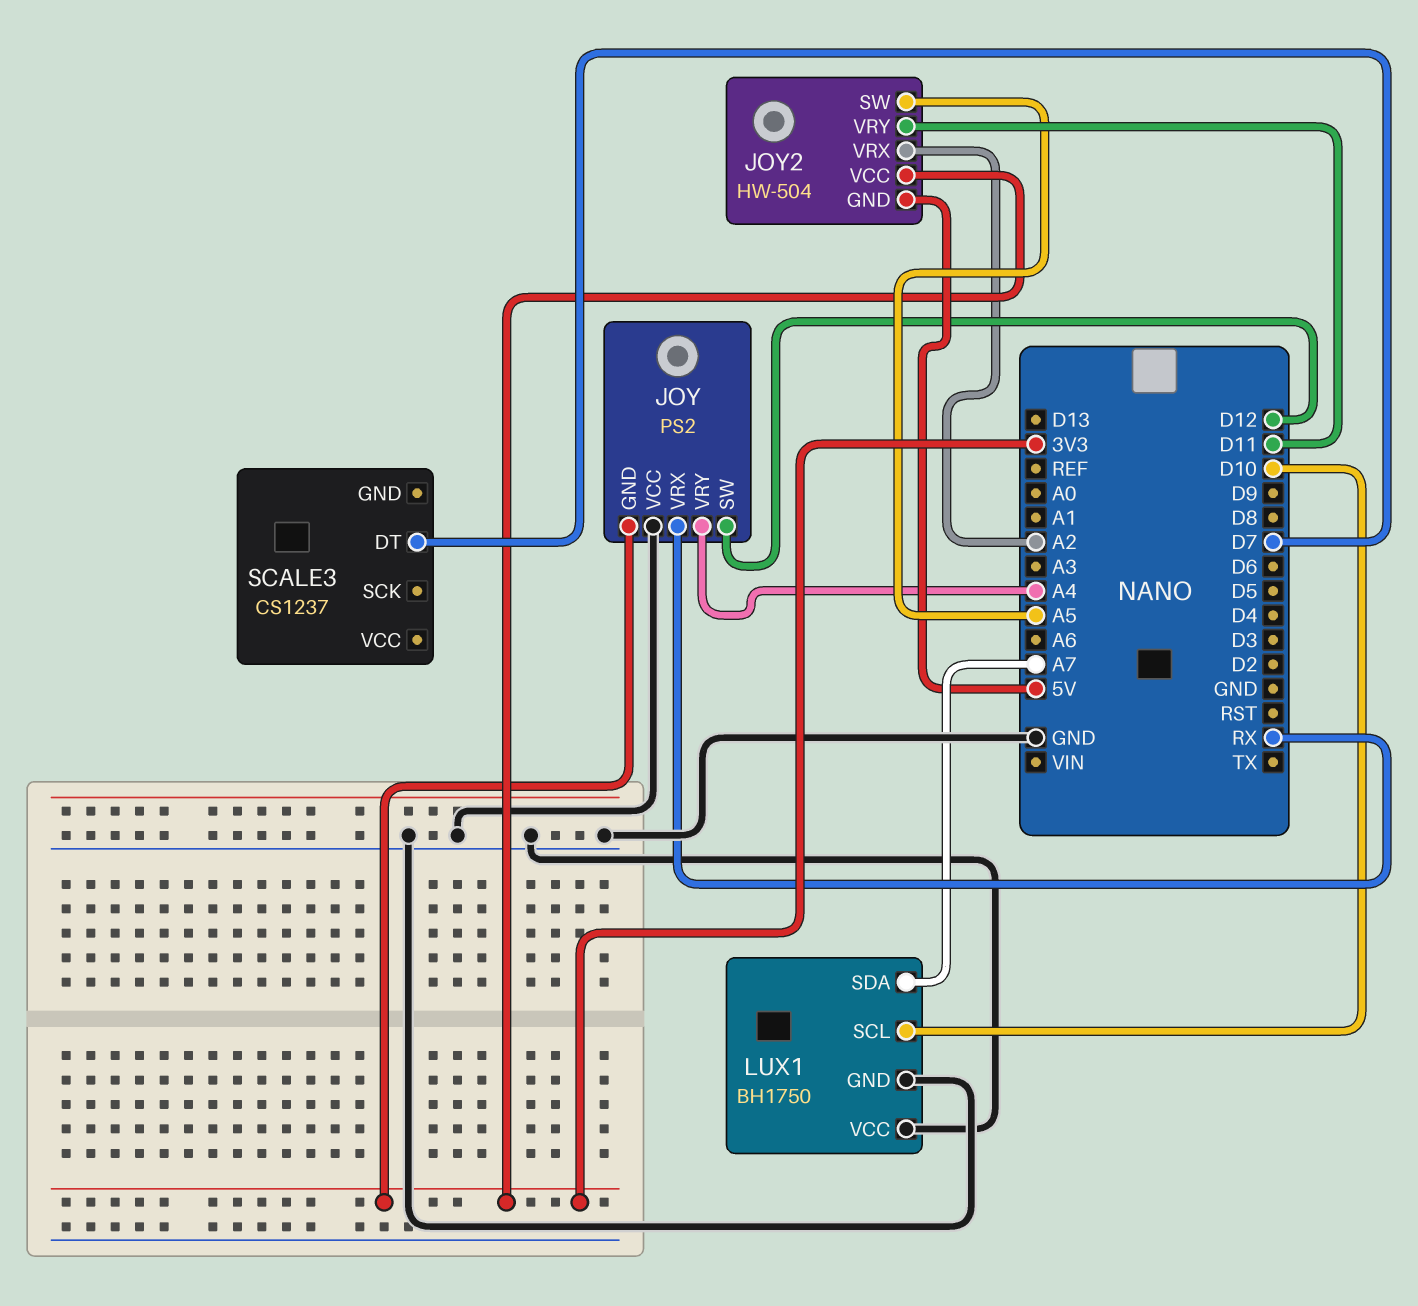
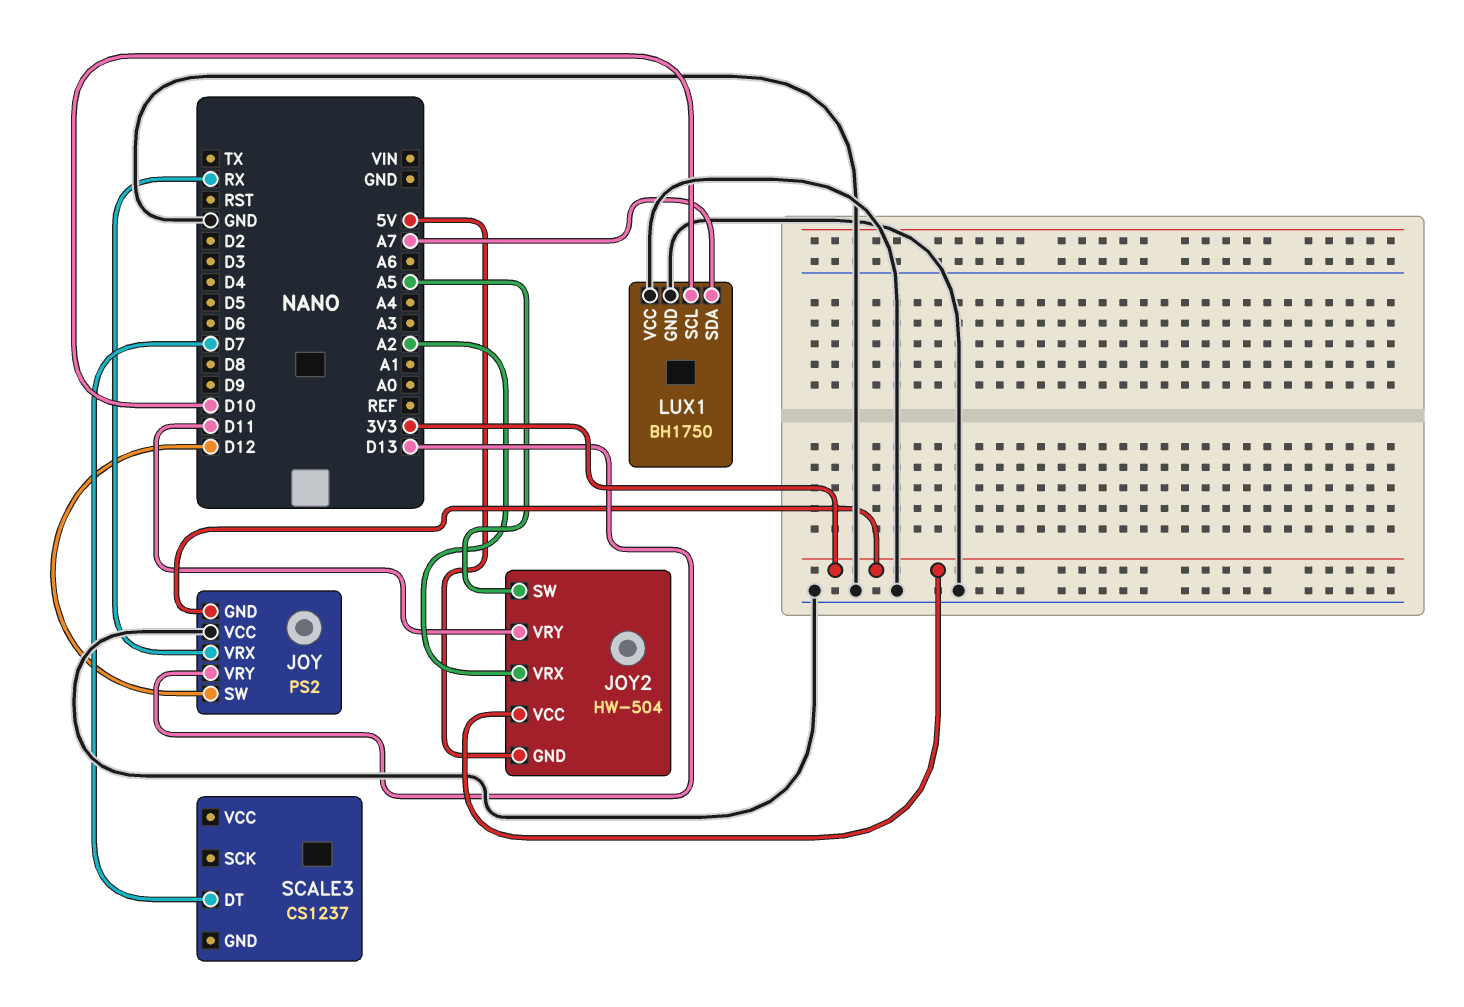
JOY pin VRY: A4 -> D13

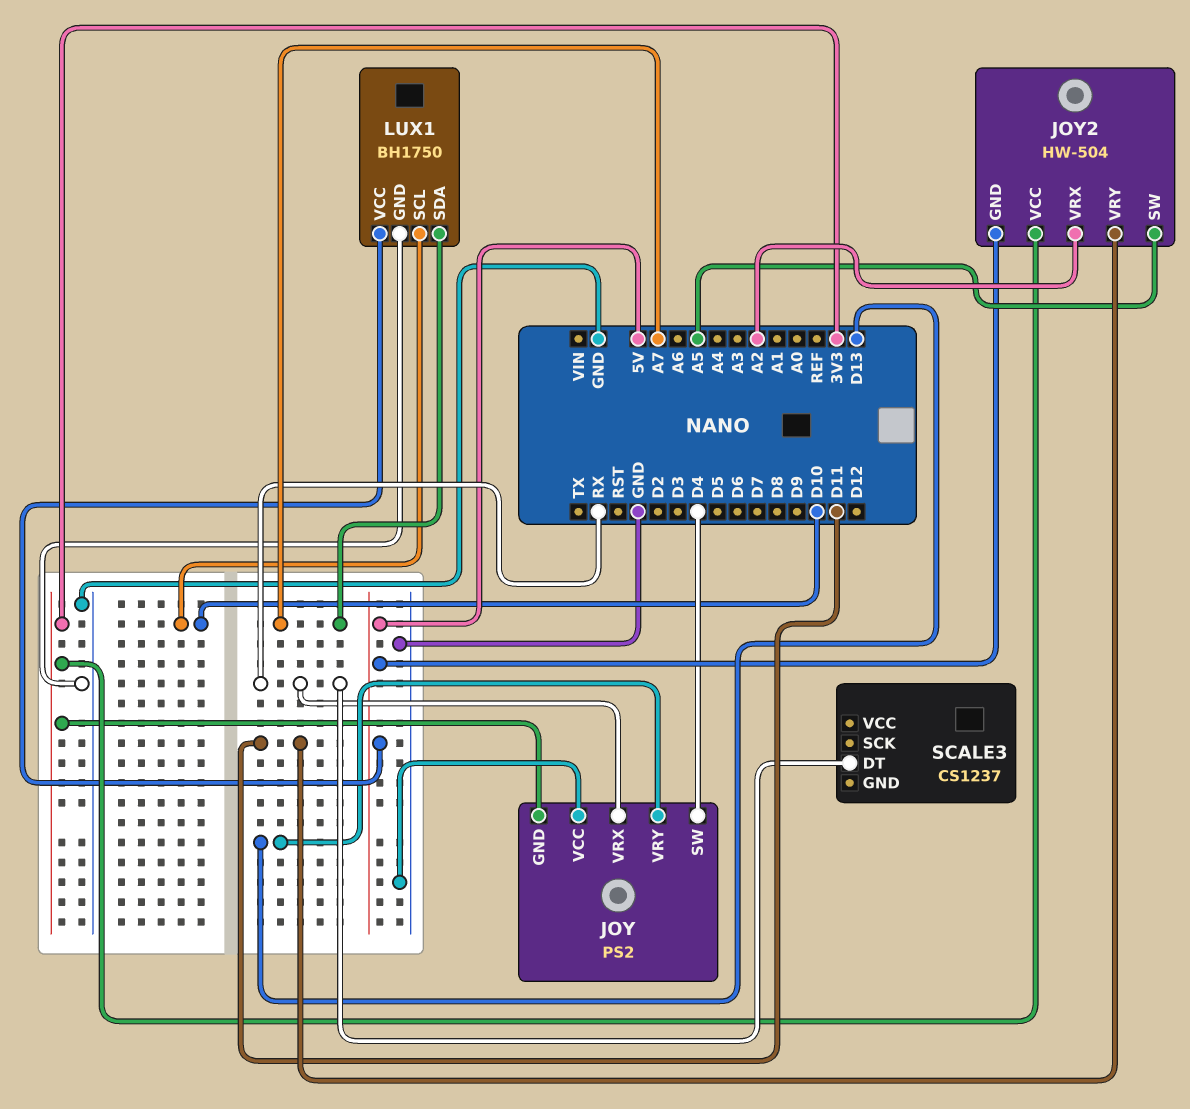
JOY pin SW: D12 -> D4
LUX1 pin VCC: GND -> 5V
SCALE3 pin DT: D7 -> RX

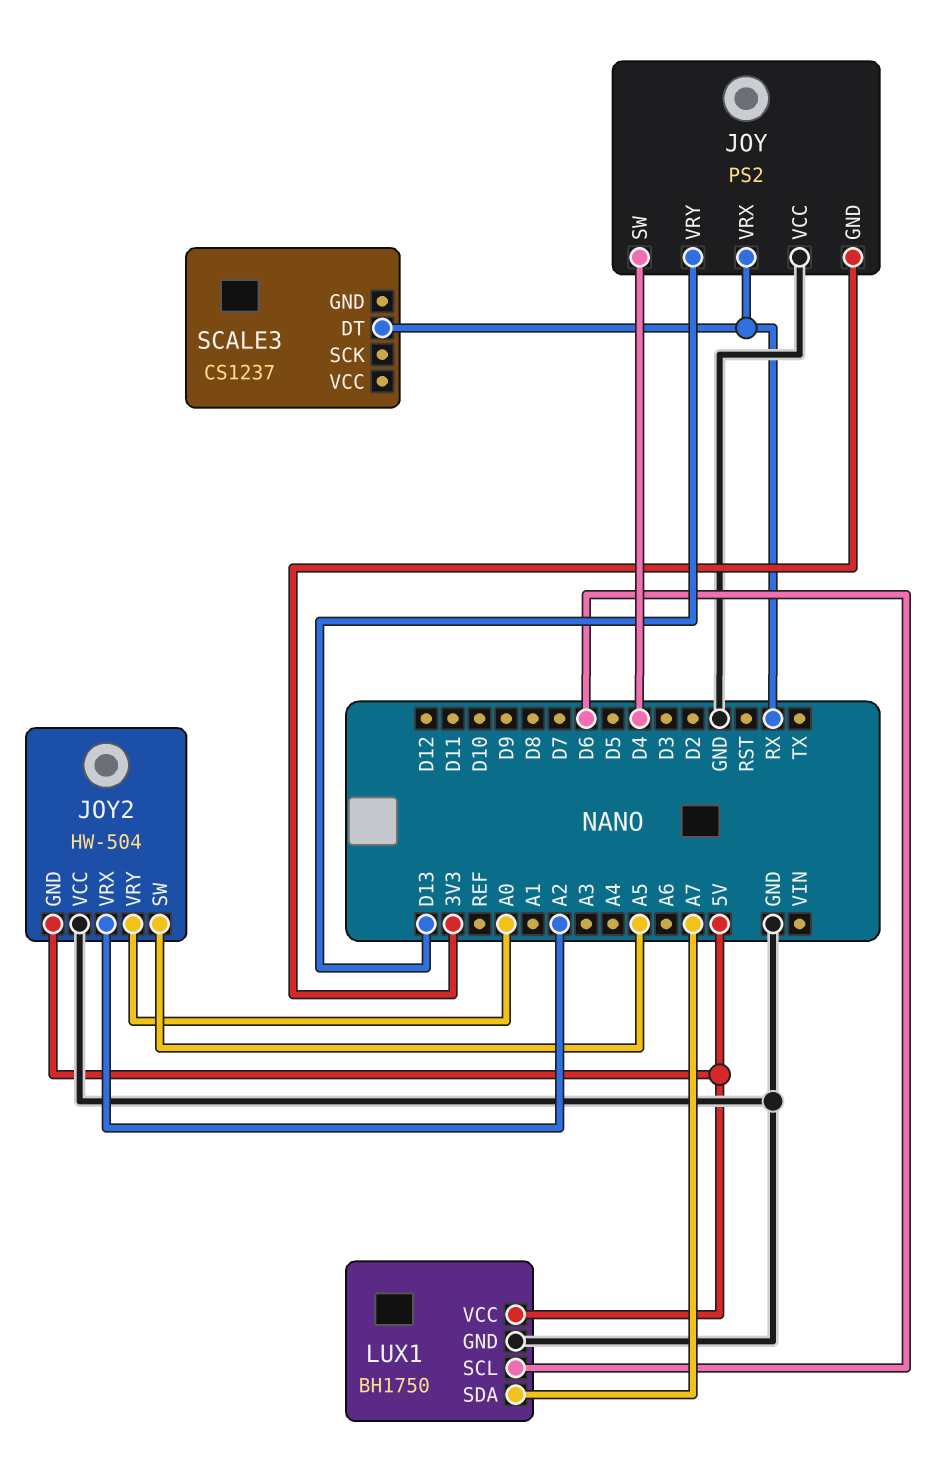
JOY2 pin VCC: 3V3 -> GND
JOY2 pin VRY: D11 -> A0
LUX1 pin SCL: D10 -> D6

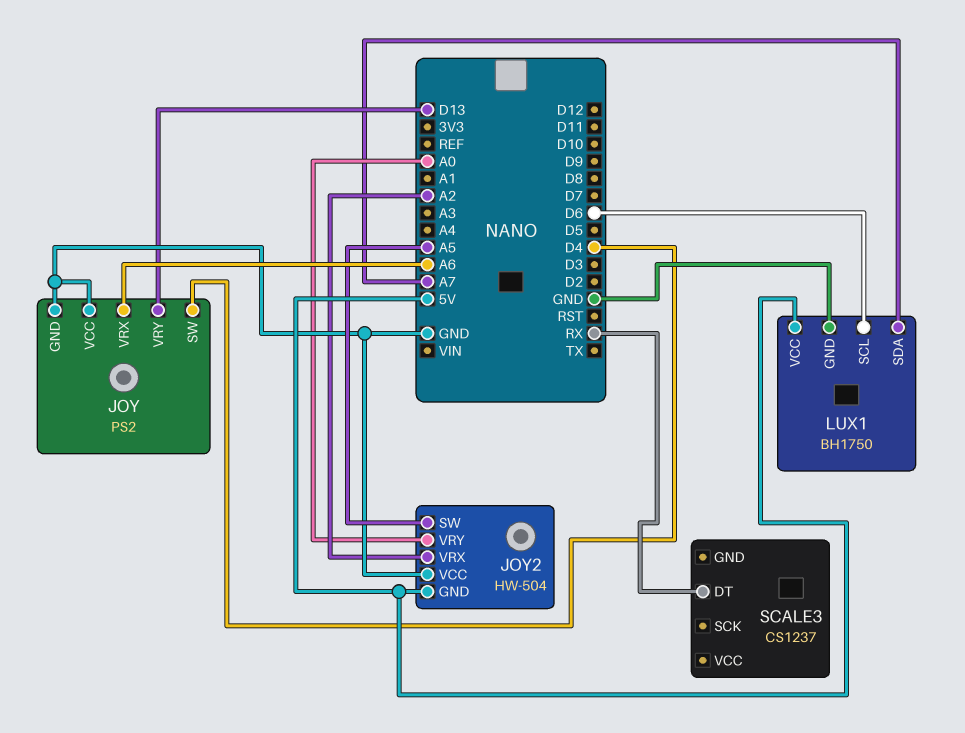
JOY pin GND: 3V3 -> GND
JOY pin VRX: RX -> A6

